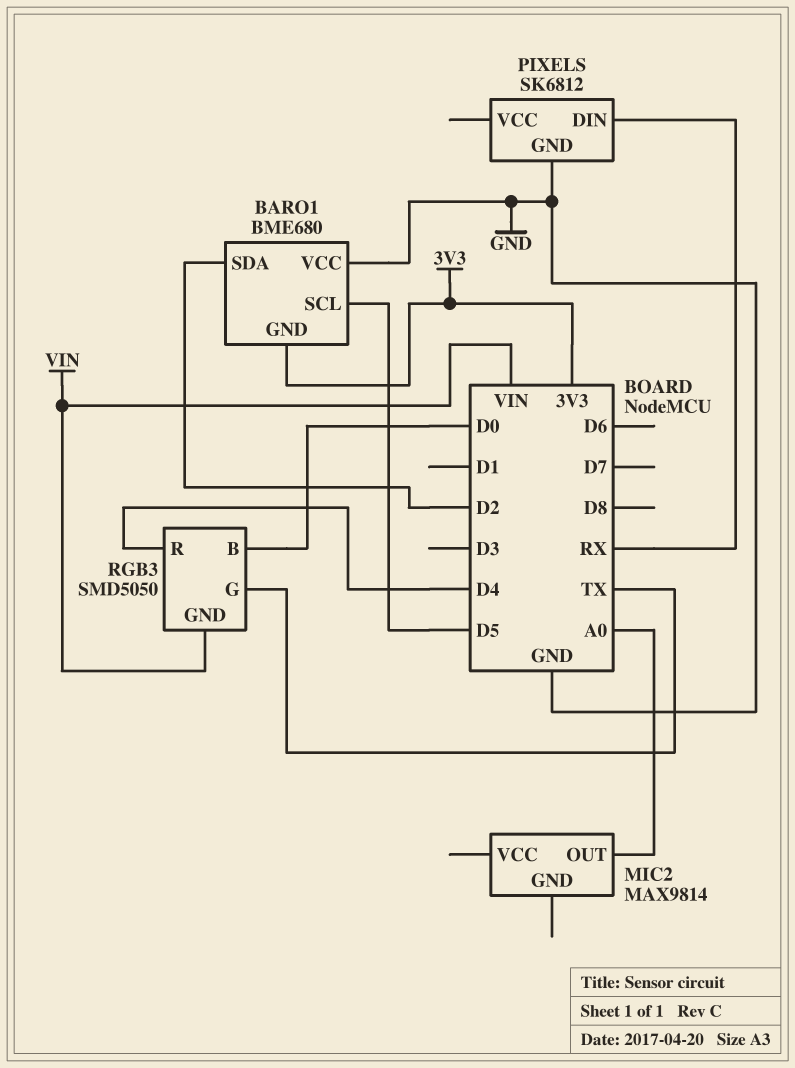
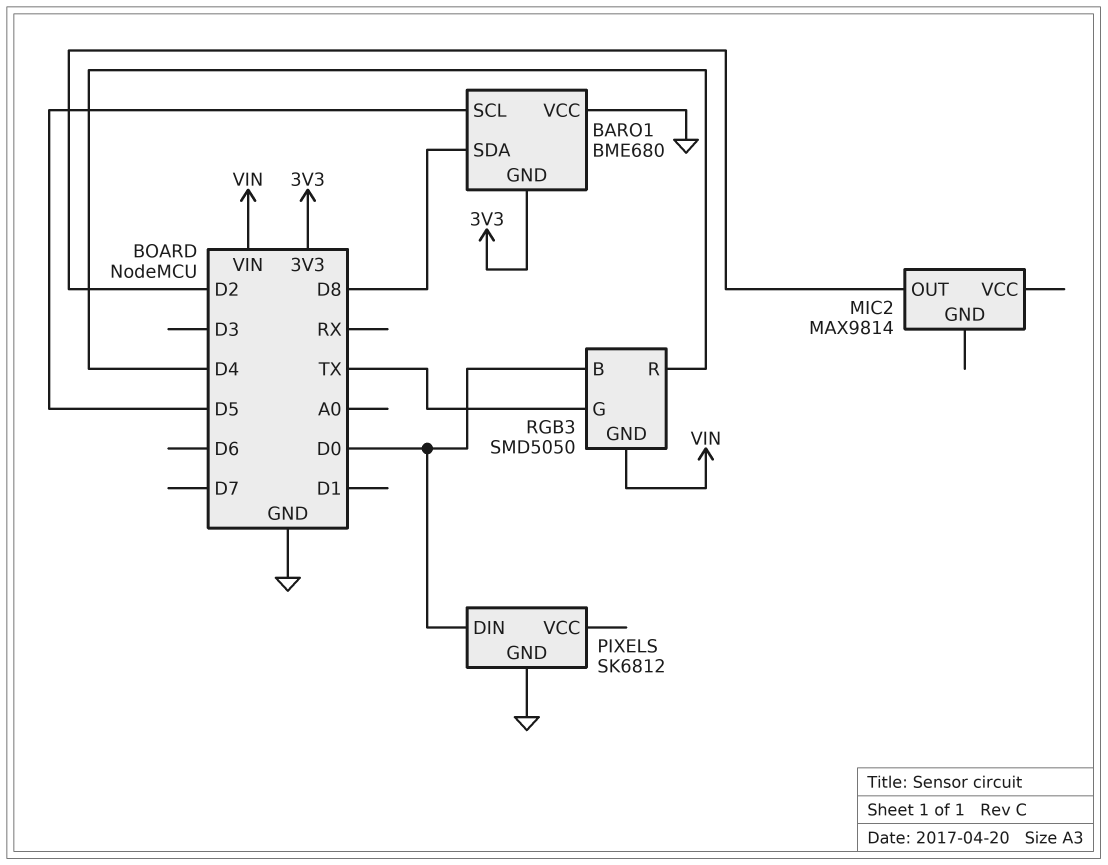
BARO1 pin SDA: D2 -> D8
MIC2 pin OUT: A0 -> D2
PIXELS pin DIN: RX -> D0

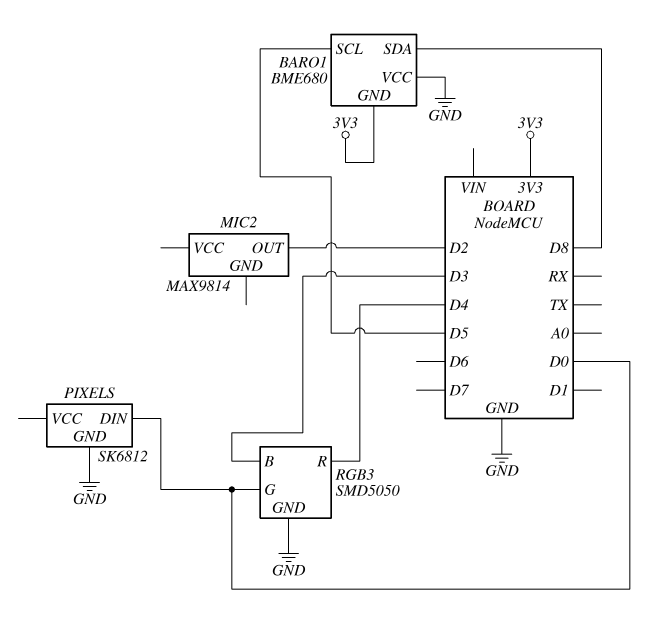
RGB3 pin B: D0 -> D3
RGB3 pin G: TX -> D0
RGB3 pin GND: VIN -> GND

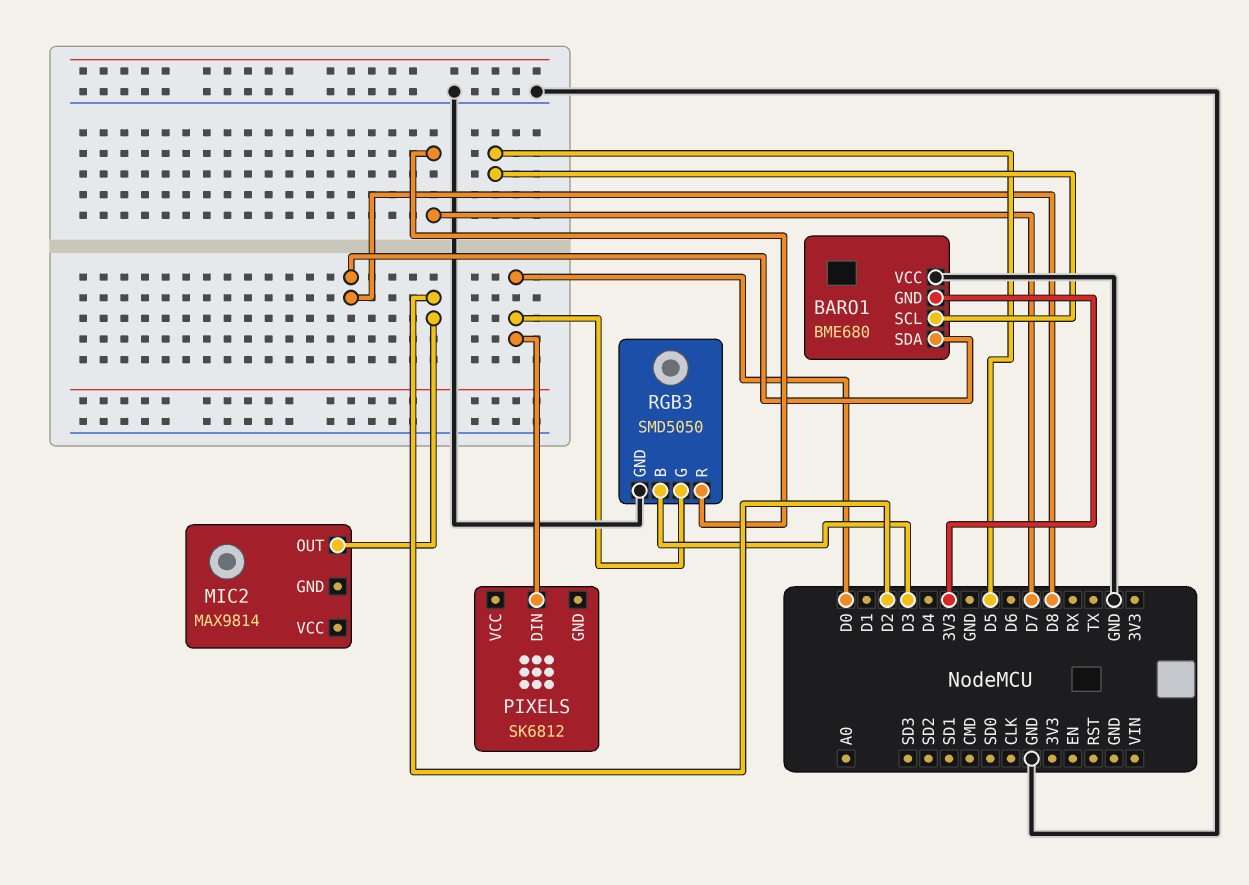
PIXELS pin GND: GND -> none
RGB3 pin R: D4 -> D7

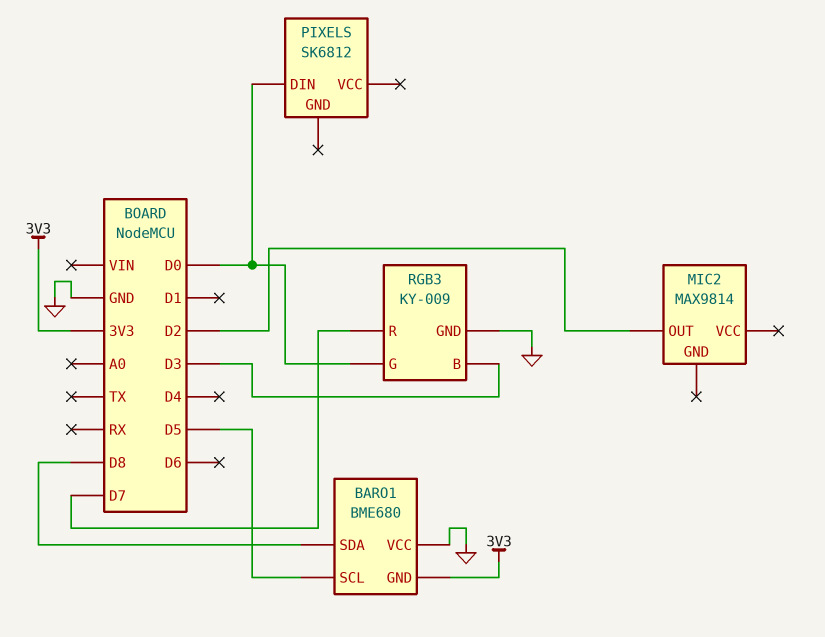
RGB3: SMD5050 -> KY-009

